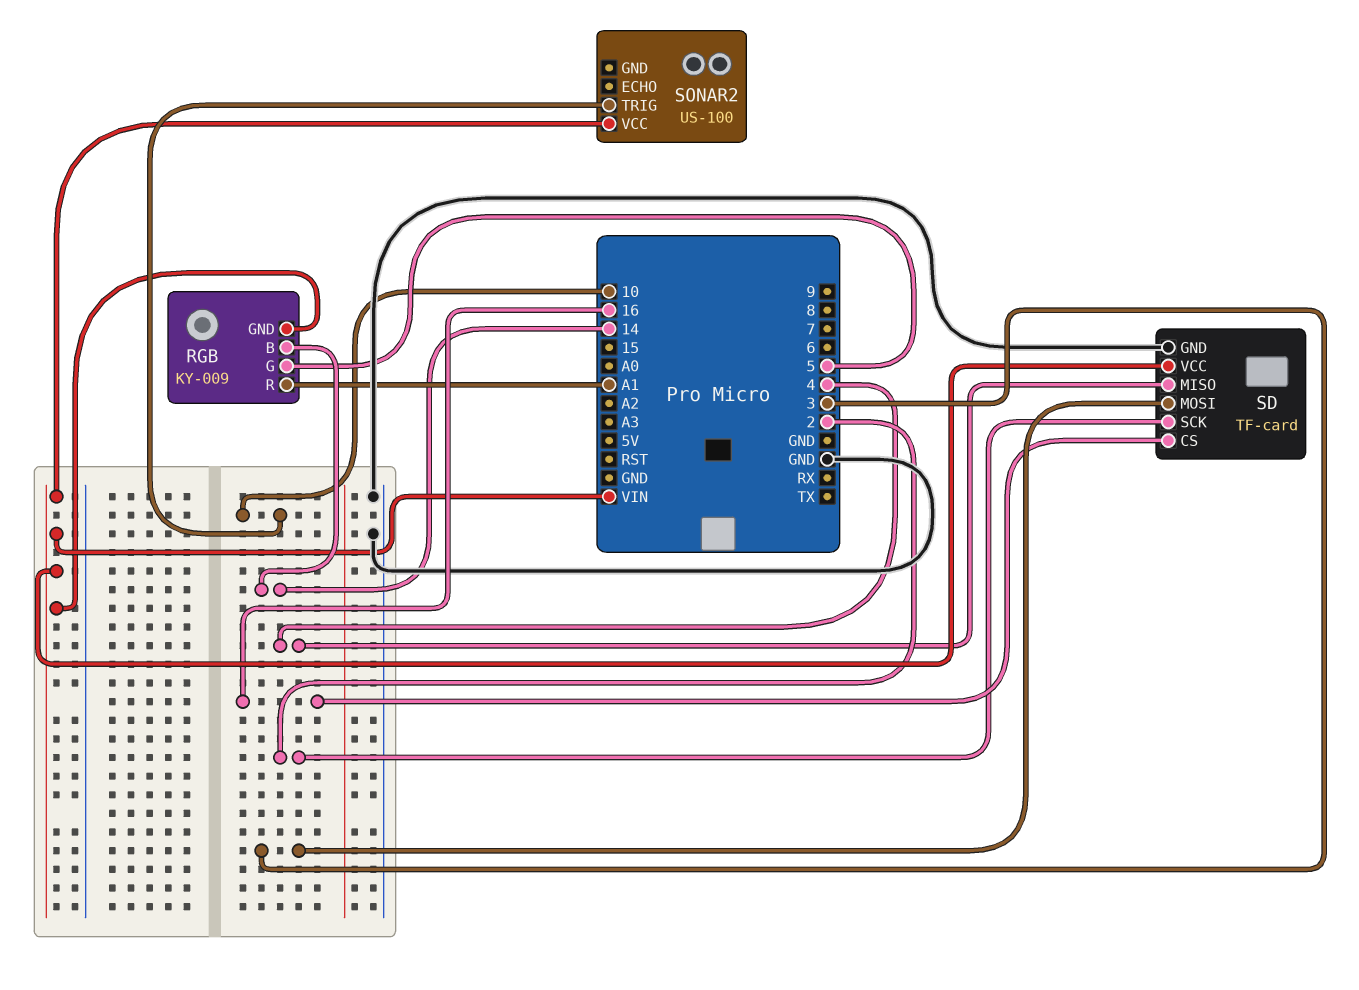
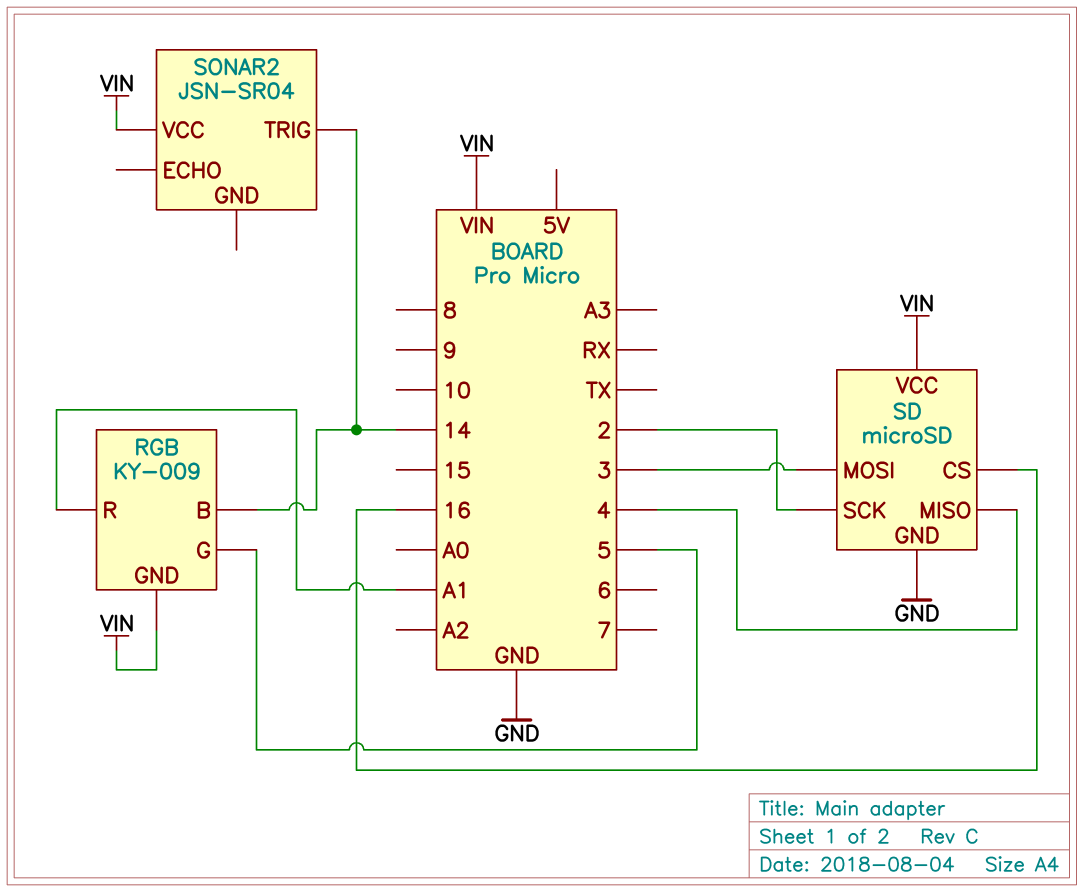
SD: TF-card -> microSD
SONAR2: US-100 -> JSN-SR04
SONAR2 pin TRIG: 10 -> 14

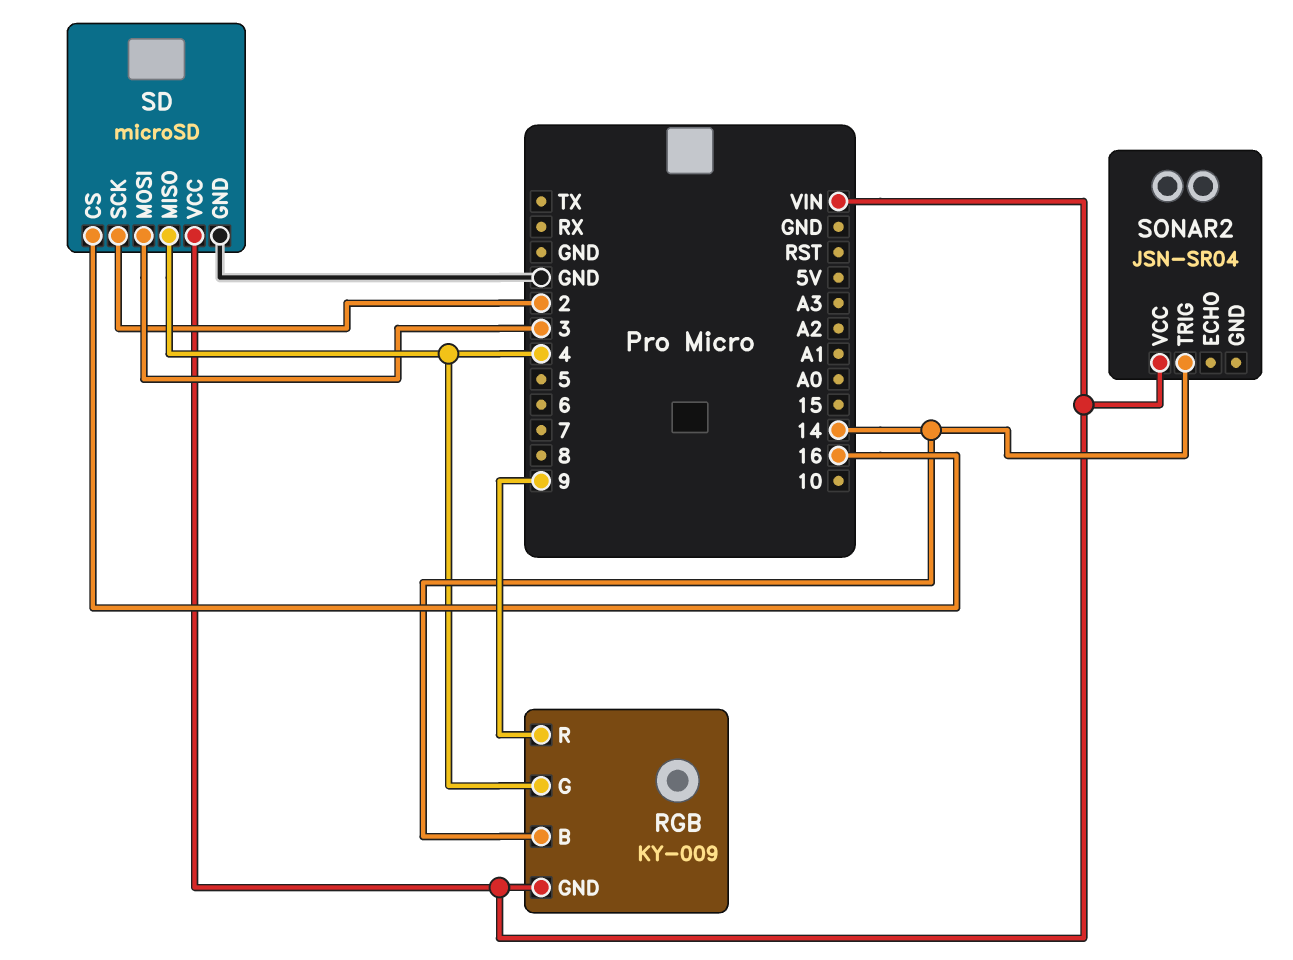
RGB pin G: 5 -> 4
RGB pin R: A1 -> 9

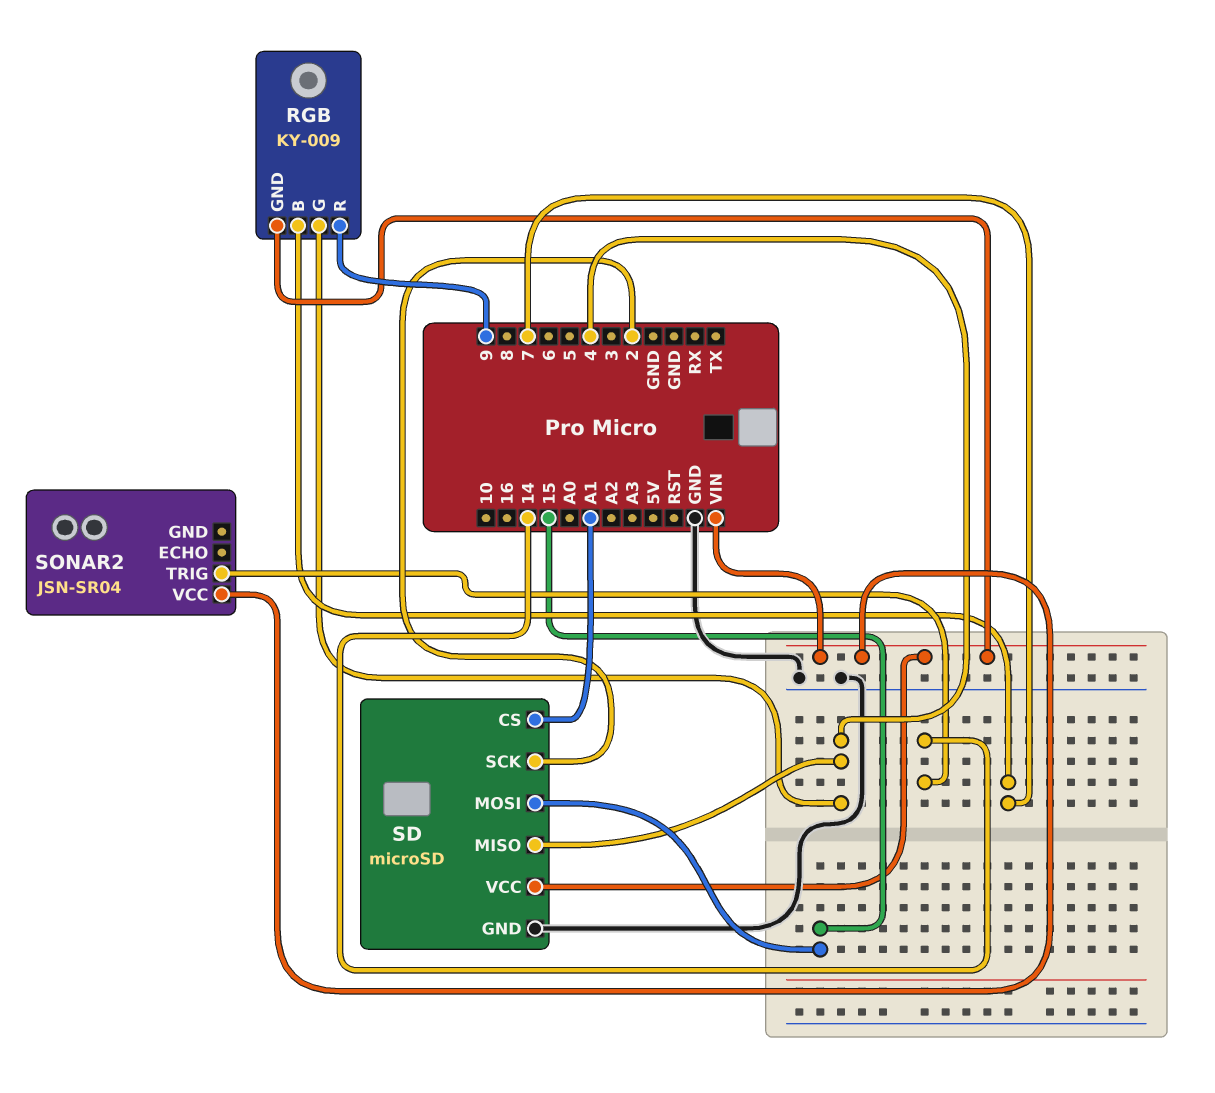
RGB pin B: 14 -> 7
SD pin CS: 16 -> A1
SD pin MOSI: 3 -> 15

